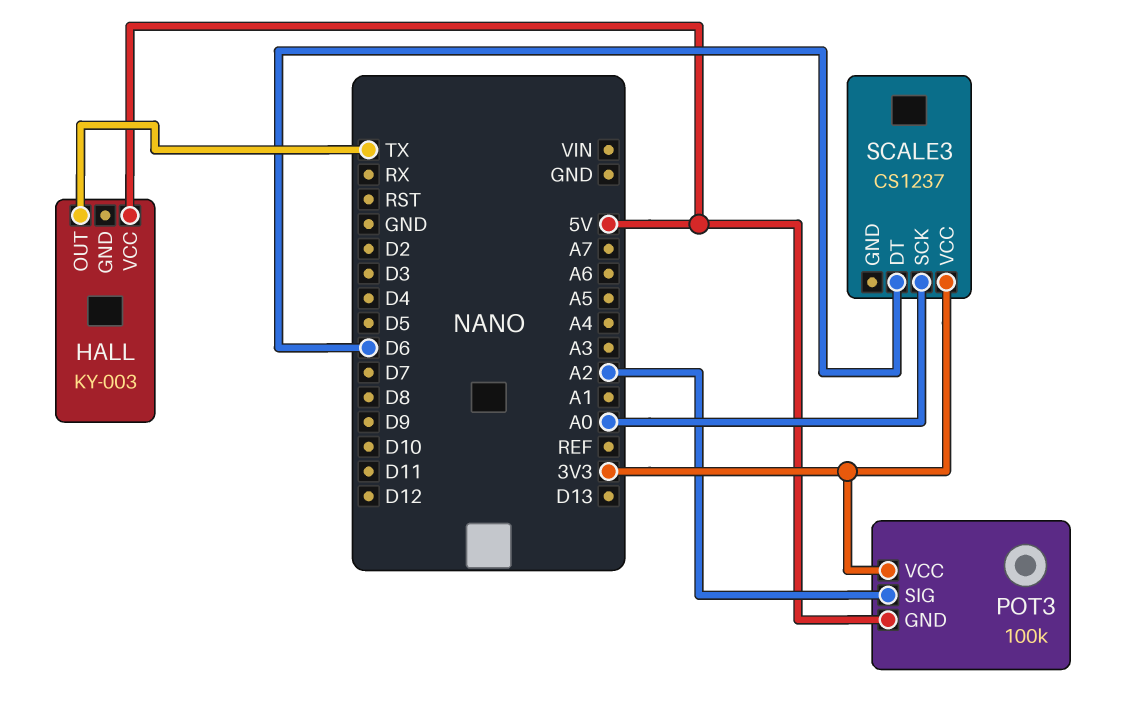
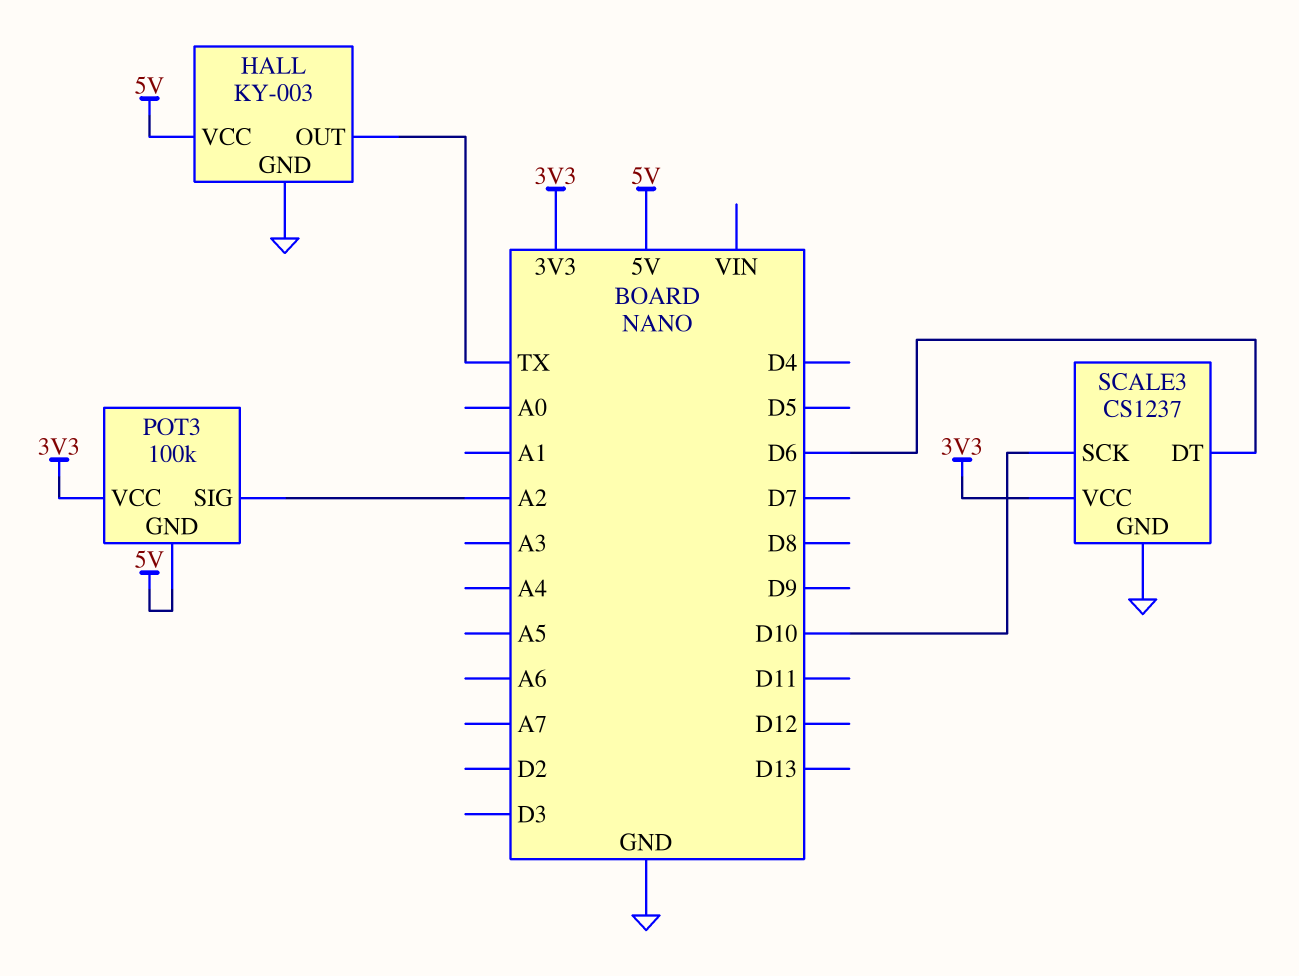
HALL pin GND: none -> GND
SCALE3 pin GND: none -> GND
SCALE3 pin SCK: A0 -> D10

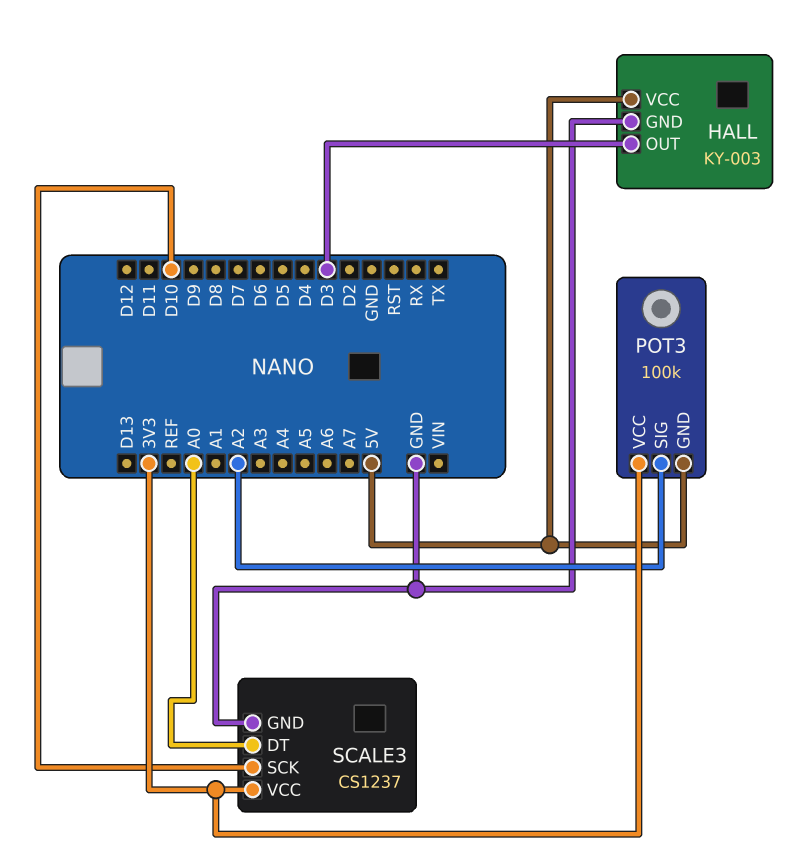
HALL pin OUT: TX -> D3
SCALE3 pin DT: D6 -> A0

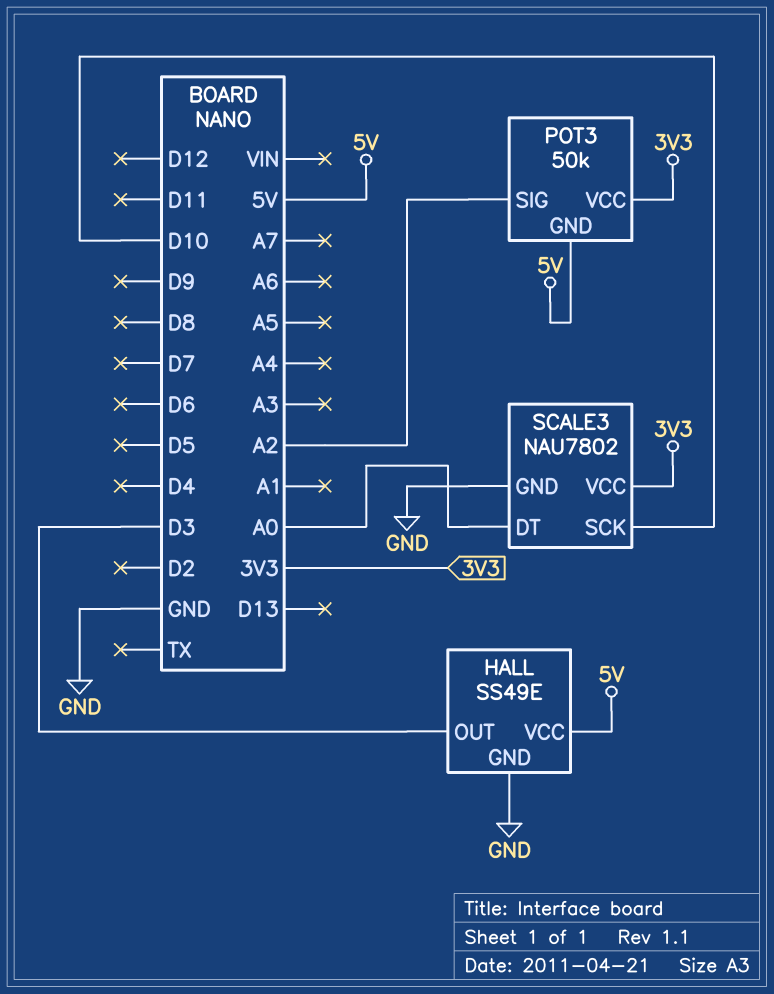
HALL: KY-003 -> SS49E
POT3: 100k -> 50k
SCALE3: CS1237 -> NAU7802

